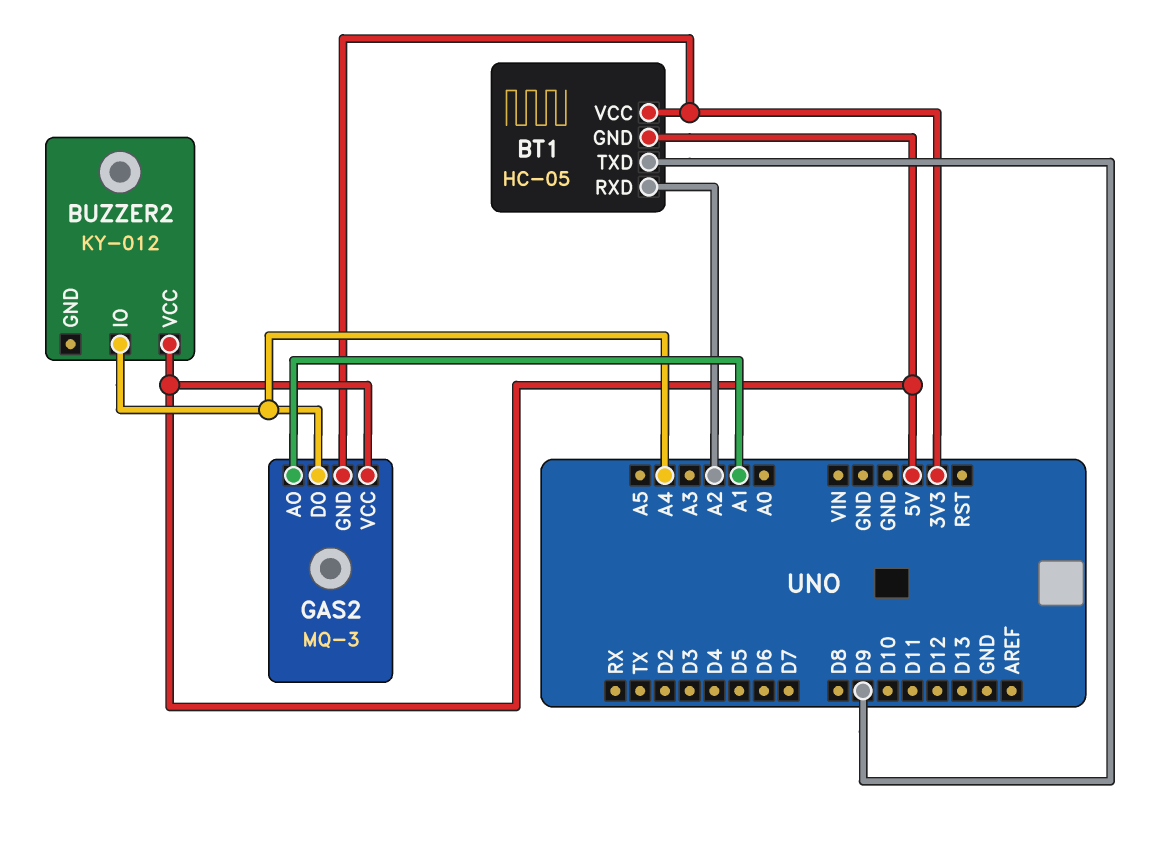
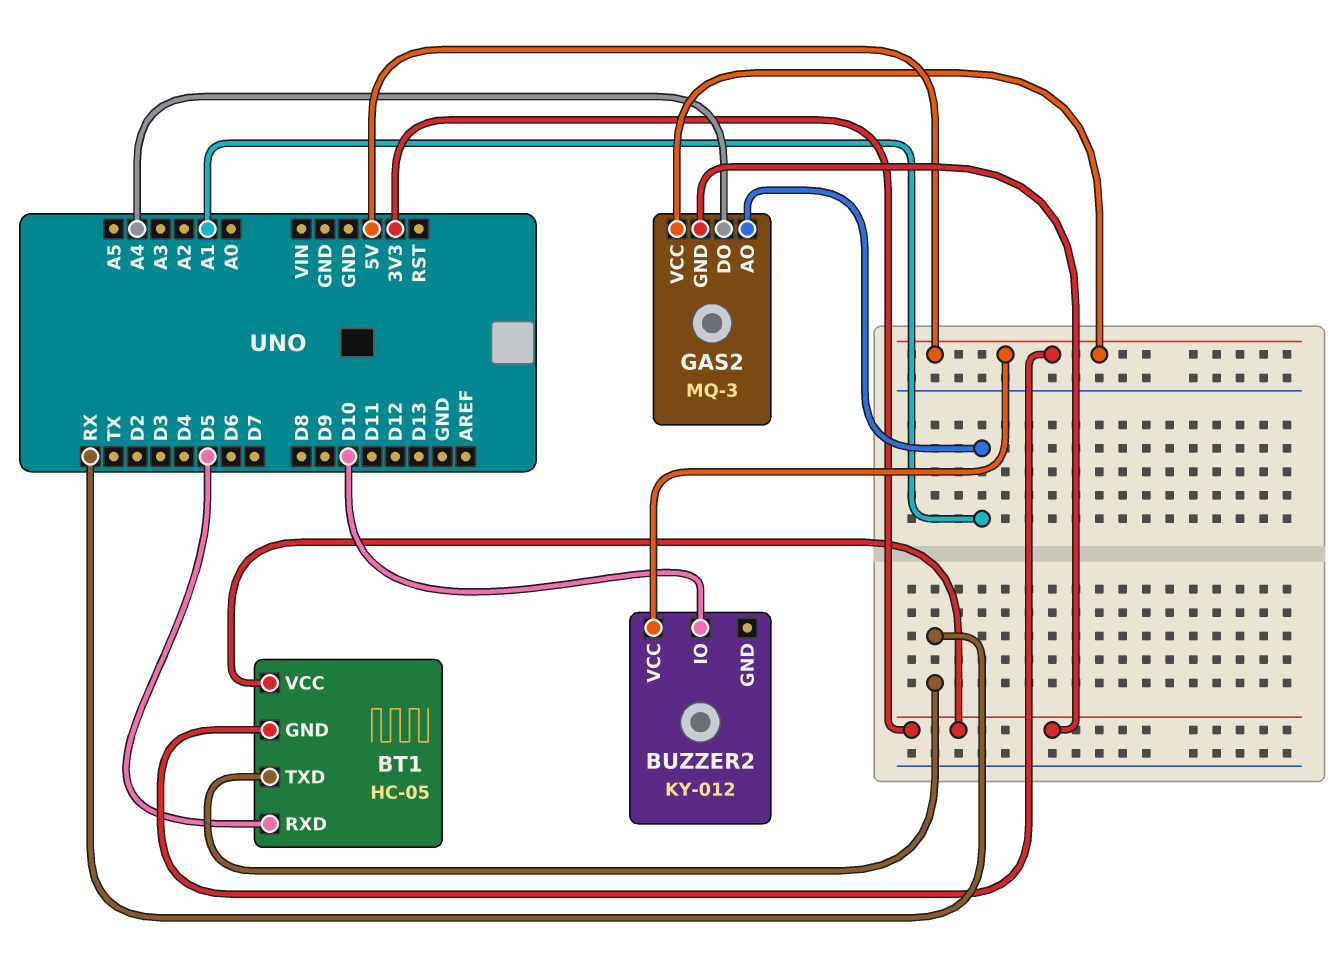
BT1 pin RXD: A2 -> D5
BT1 pin TXD: D9 -> RX
BUZZER2 pin IO: A4 -> D10

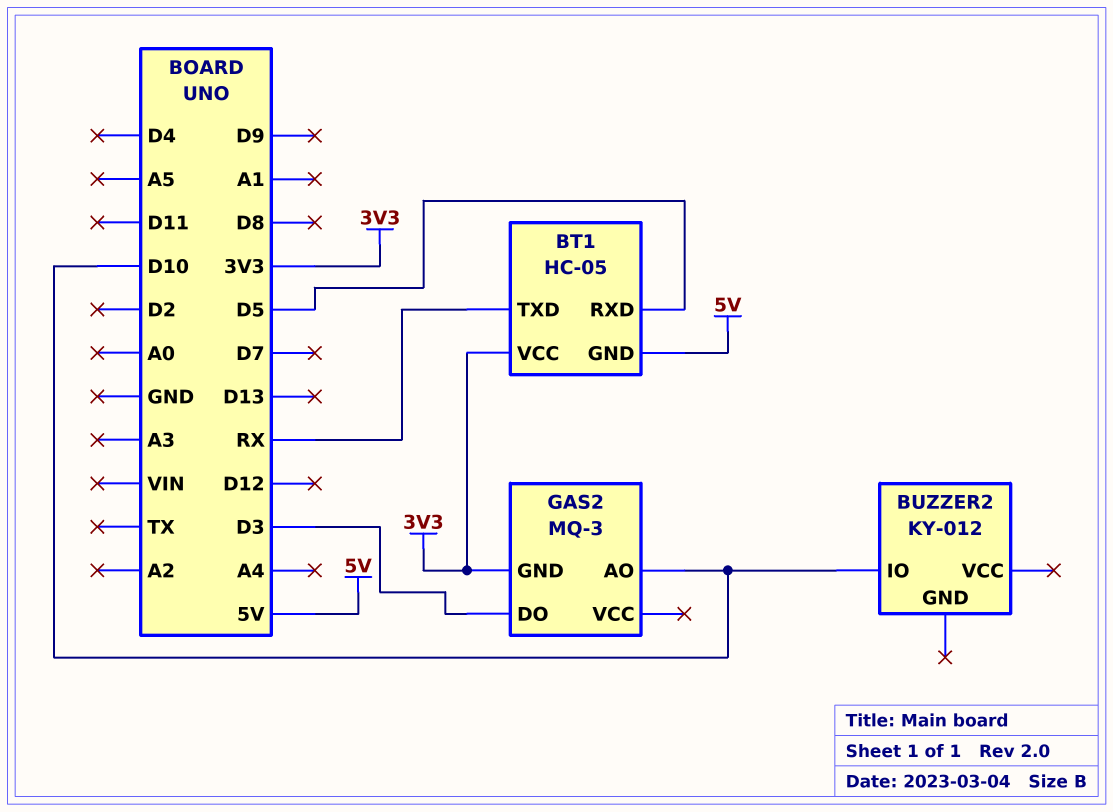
BUZZER2 pin VCC: 5V -> none
GAS2 pin AO: A1 -> D10
GAS2 pin DO: A4 -> D3
GAS2 pin VCC: 5V -> none

